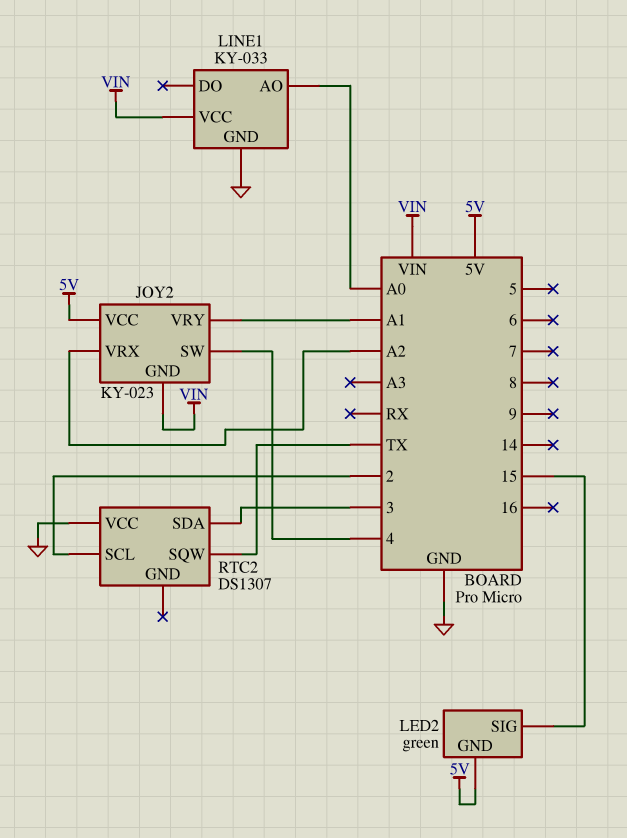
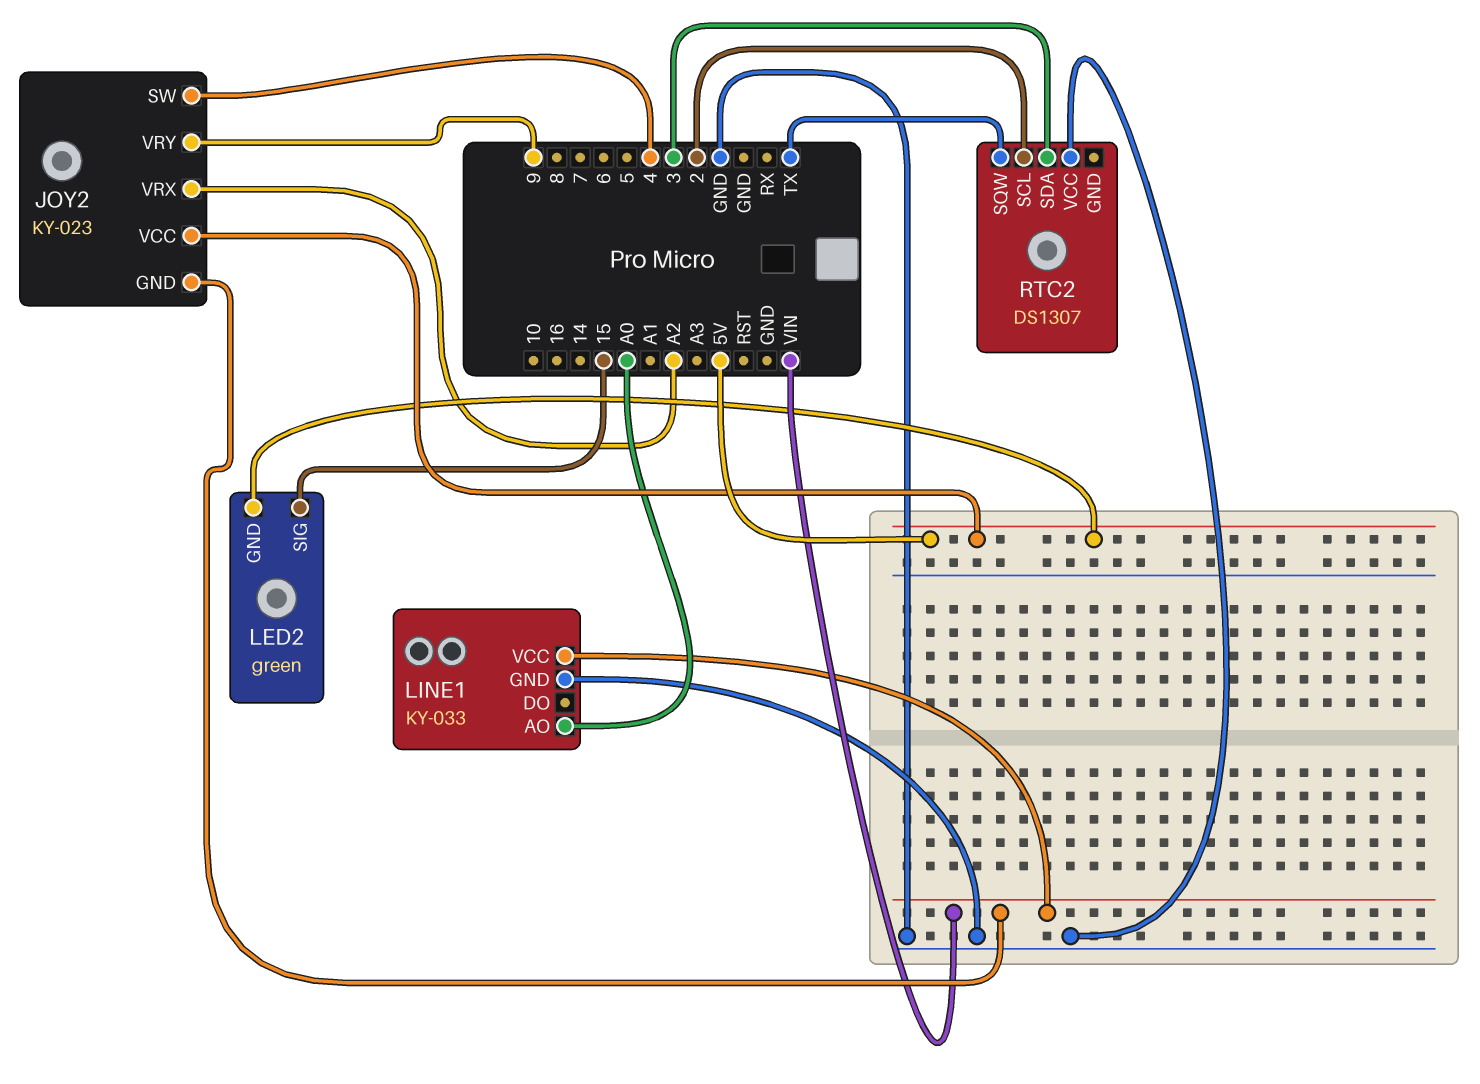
JOY2 pin VRY: A1 -> 9

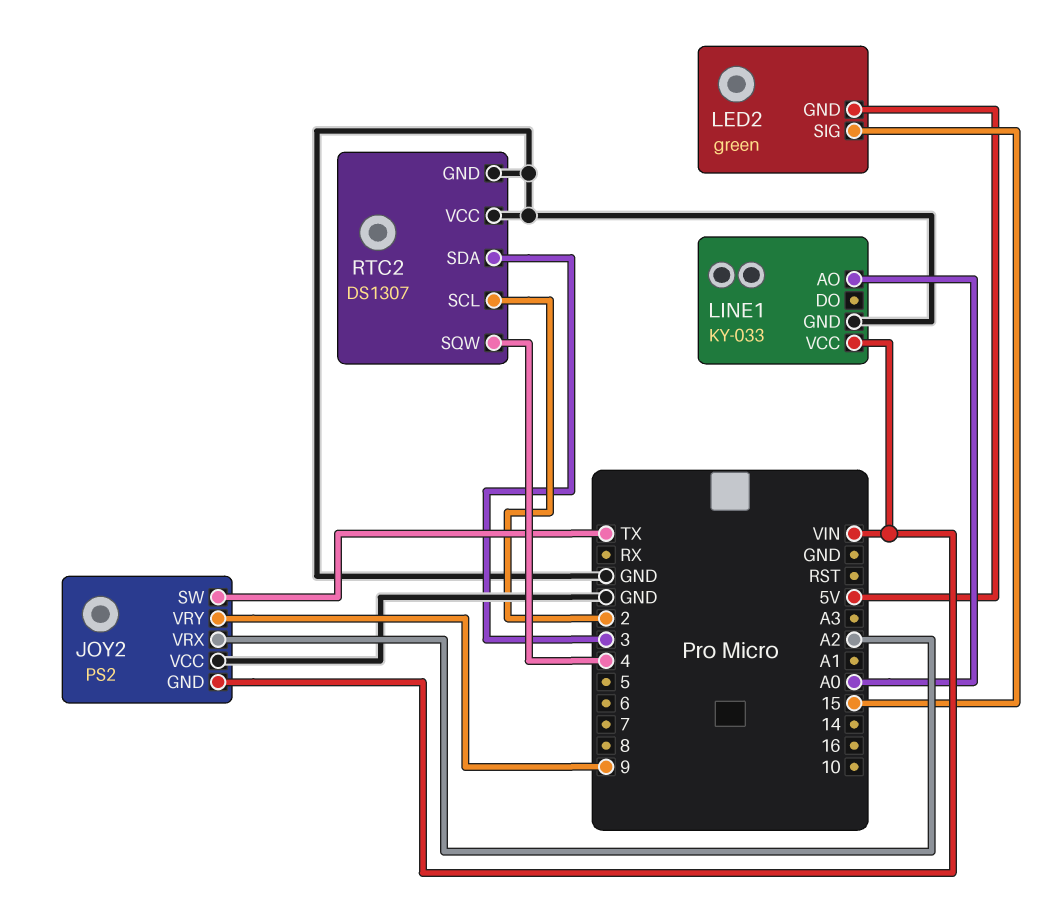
JOY2: KY-023 -> PS2
JOY2 pin SW: 4 -> TX
JOY2 pin VCC: 5V -> GND
RTC2 pin GND: none -> GND
RTC2 pin SQW: TX -> 4

